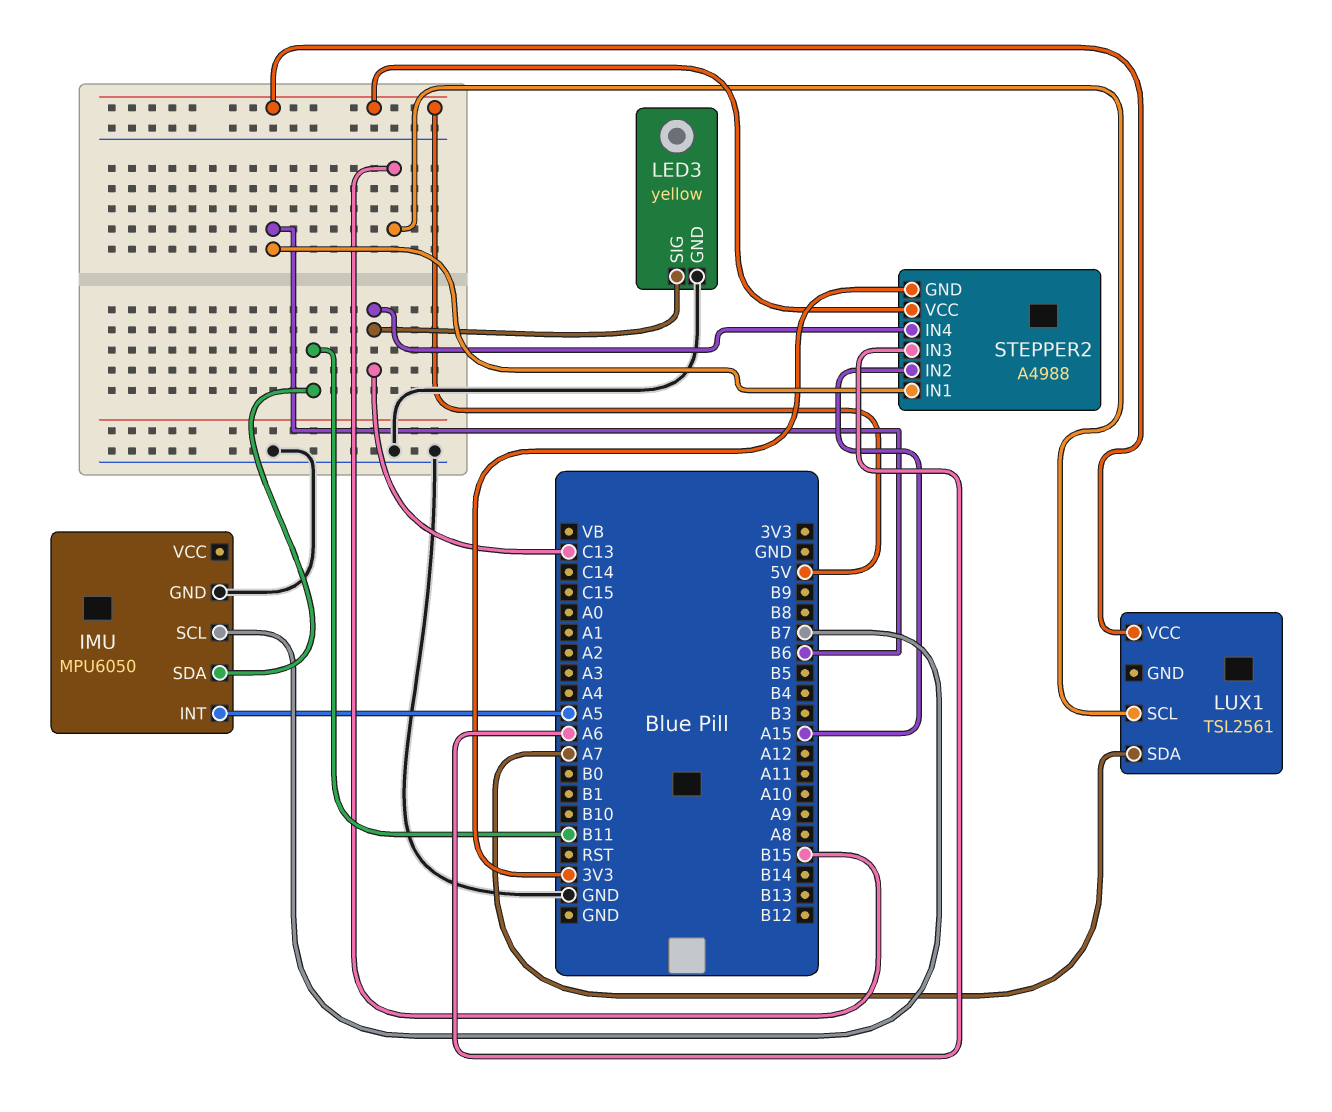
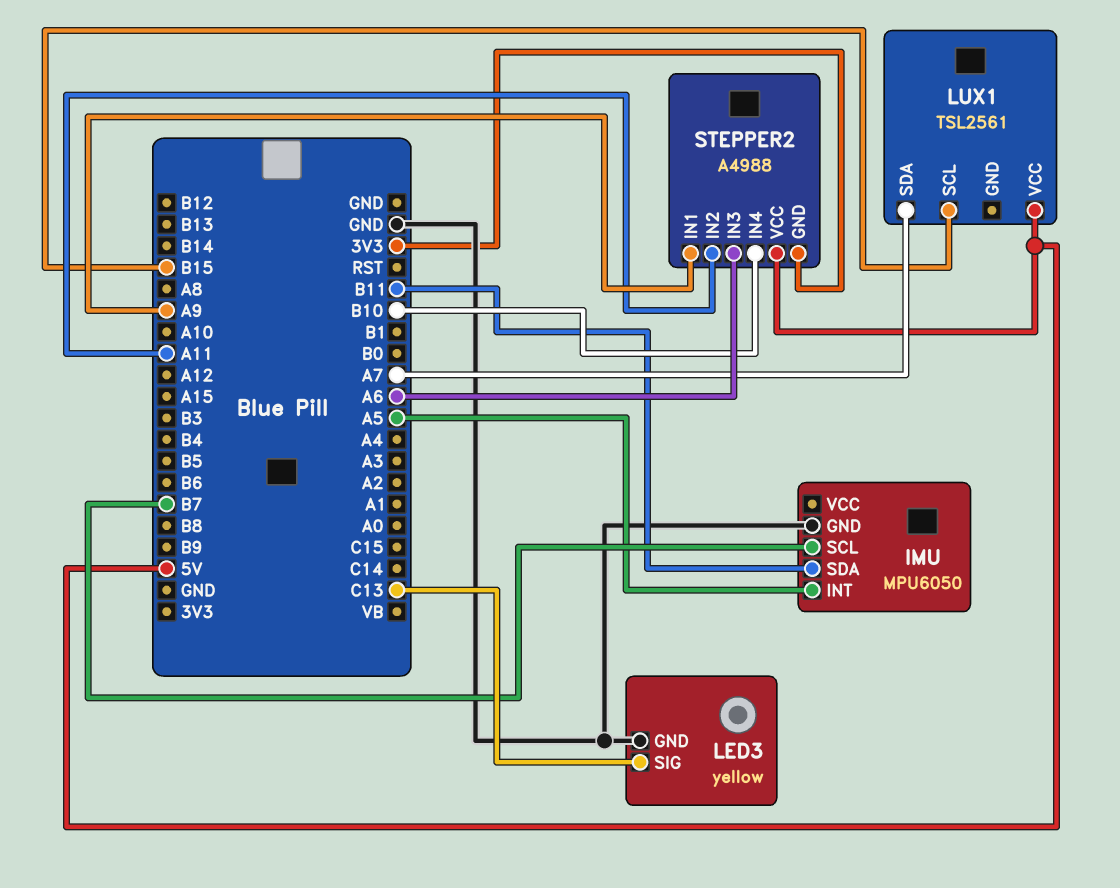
STEPPER2 pin IN1: B6 -> A9
STEPPER2 pin IN2: A15 -> A11
STEPPER2 pin IN4: C13 -> B10

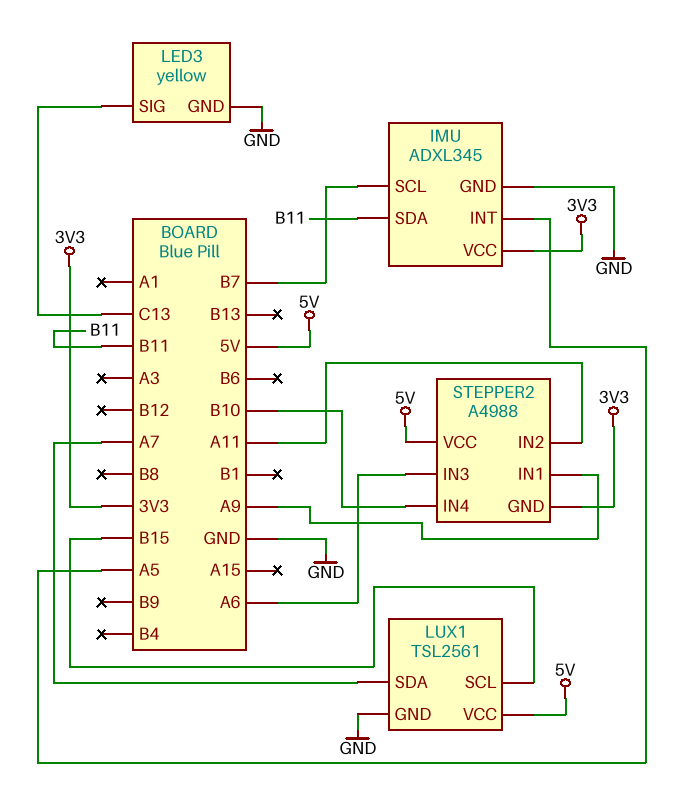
IMU: MPU6050 -> ADXL345
IMU pin VCC: none -> 3V3
LUX1 pin GND: none -> GND

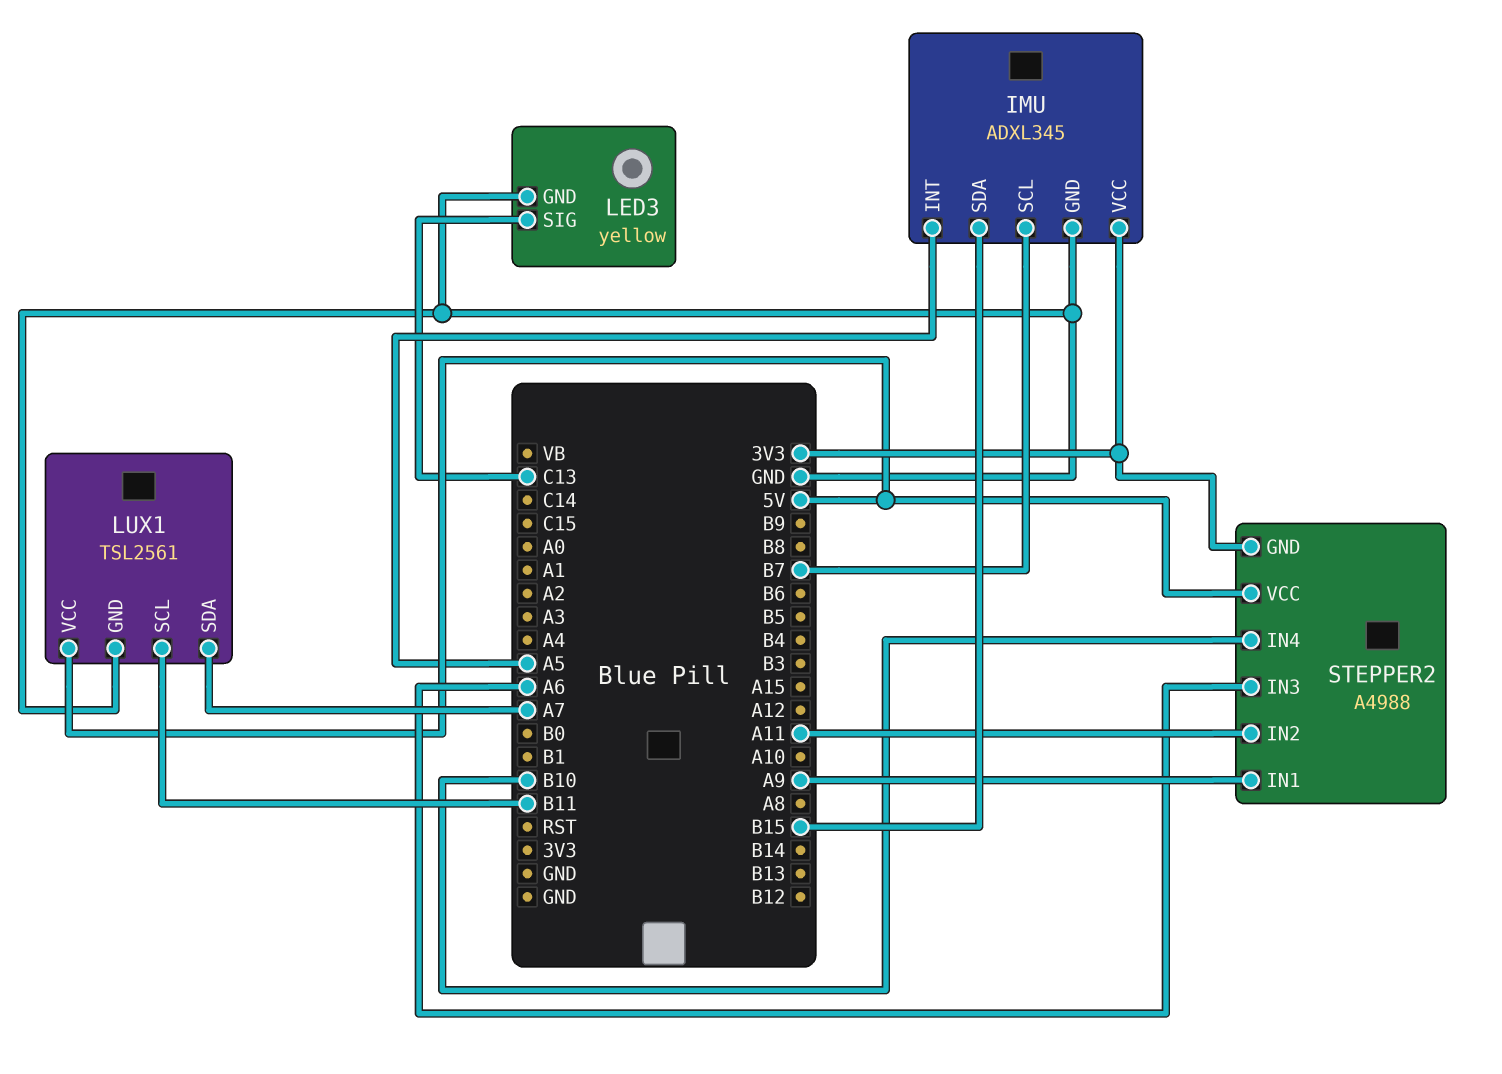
IMU pin SDA: B11 -> B15
LUX1 pin SCL: B15 -> B11

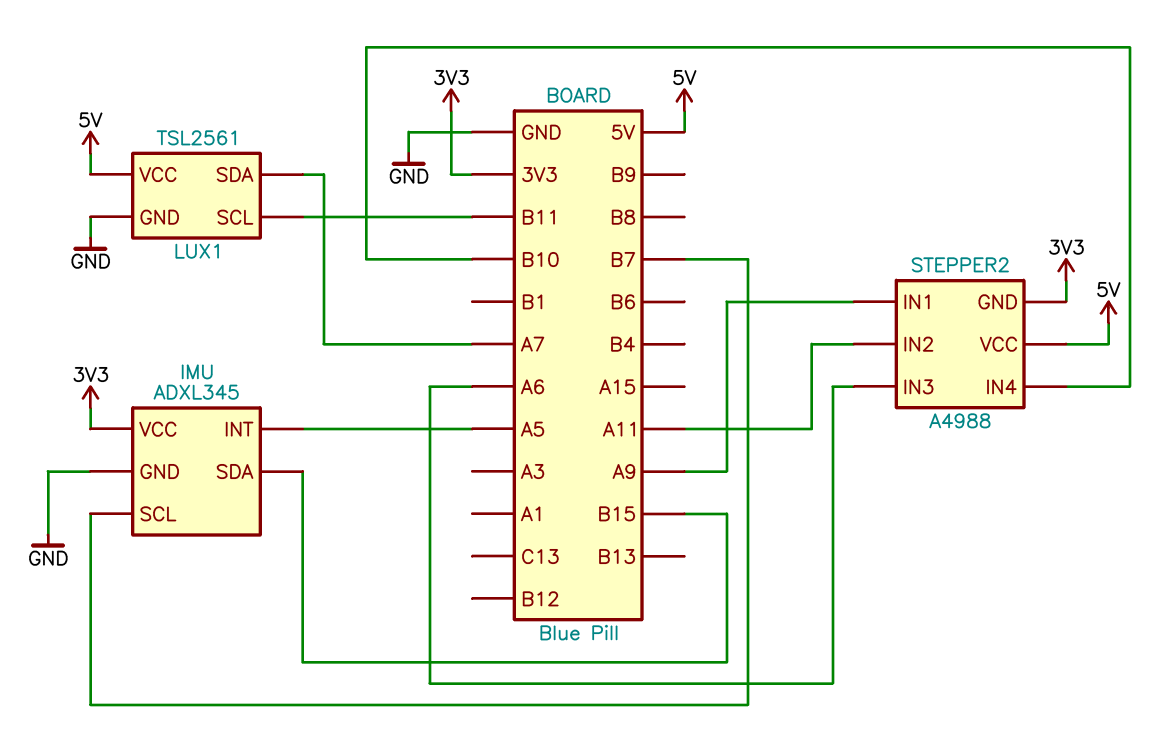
LED3: yellow -> none
LED3 pin GND: GND -> none
LED3 pin SIG: C13 -> none

